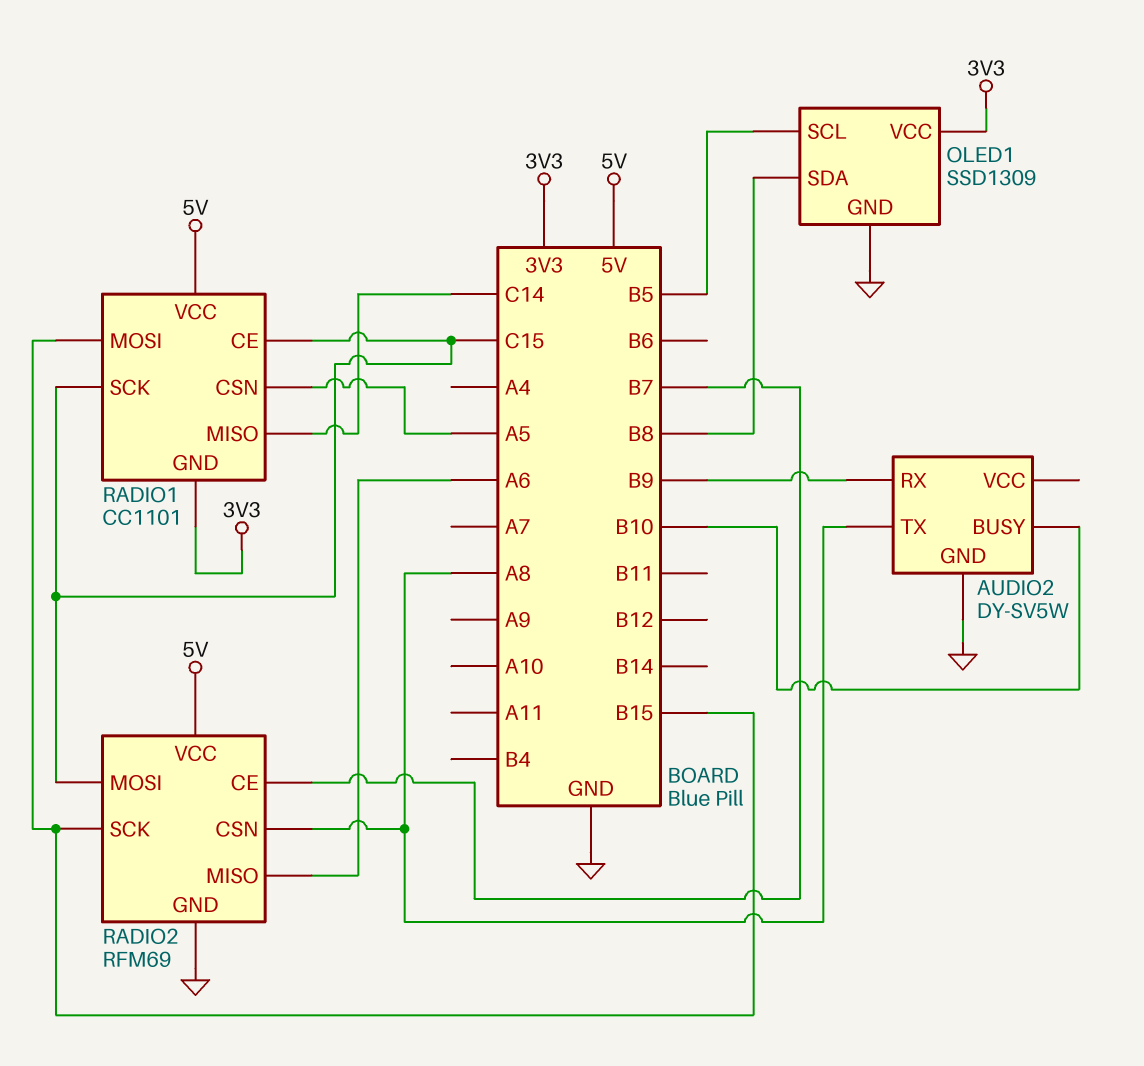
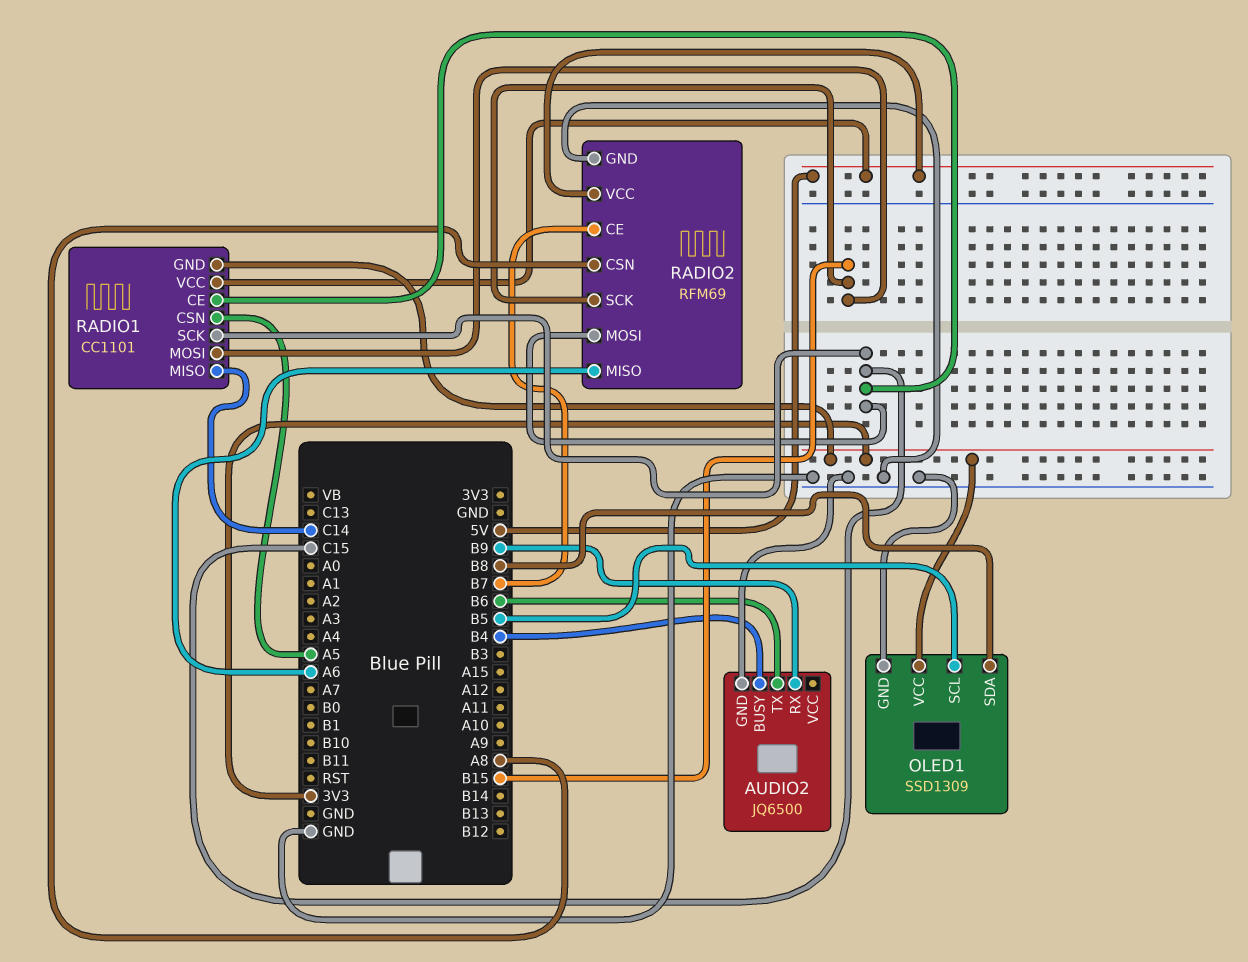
AUDIO2: DY-SV5W -> JQ6500
AUDIO2 pin BUSY: B10 -> B4
AUDIO2 pin TX: A8 -> B6

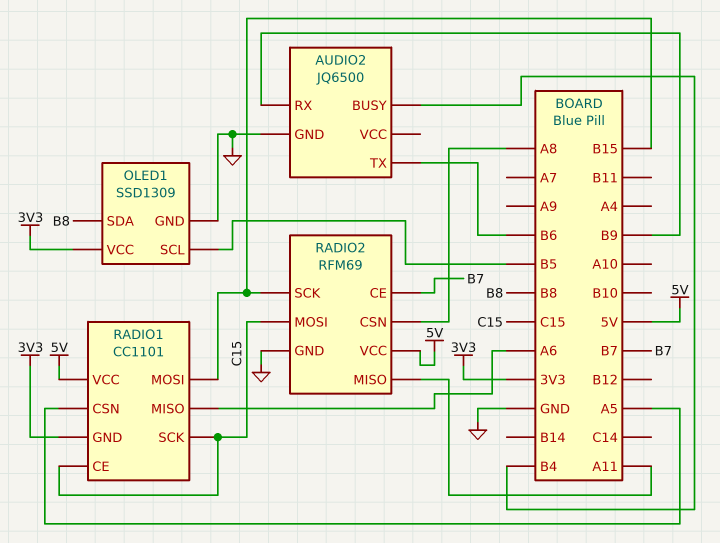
RADIO1 pin MISO: C14 -> A6
RADIO2 pin MISO: A6 -> A11

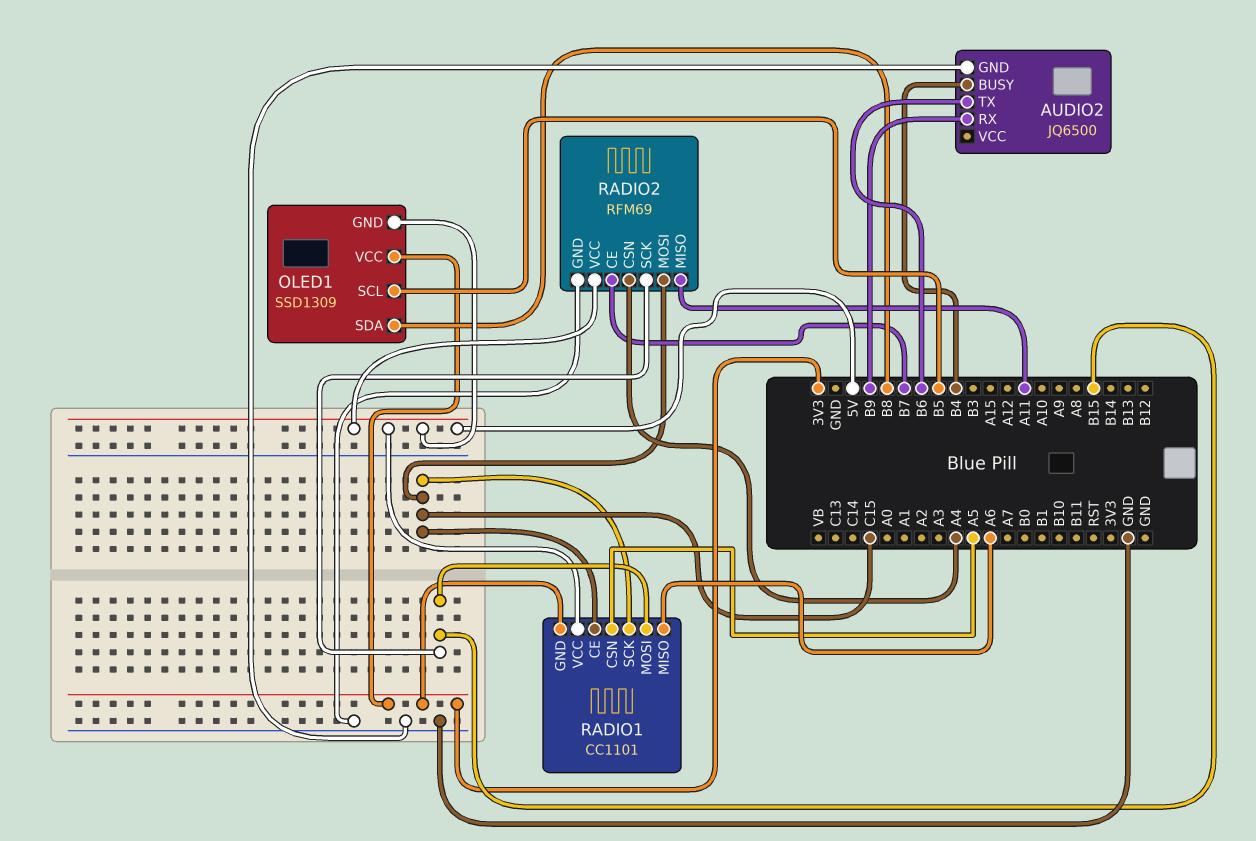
OLED1 pin GND: GND -> 5V
RADIO2 pin CSN: A8 -> A4

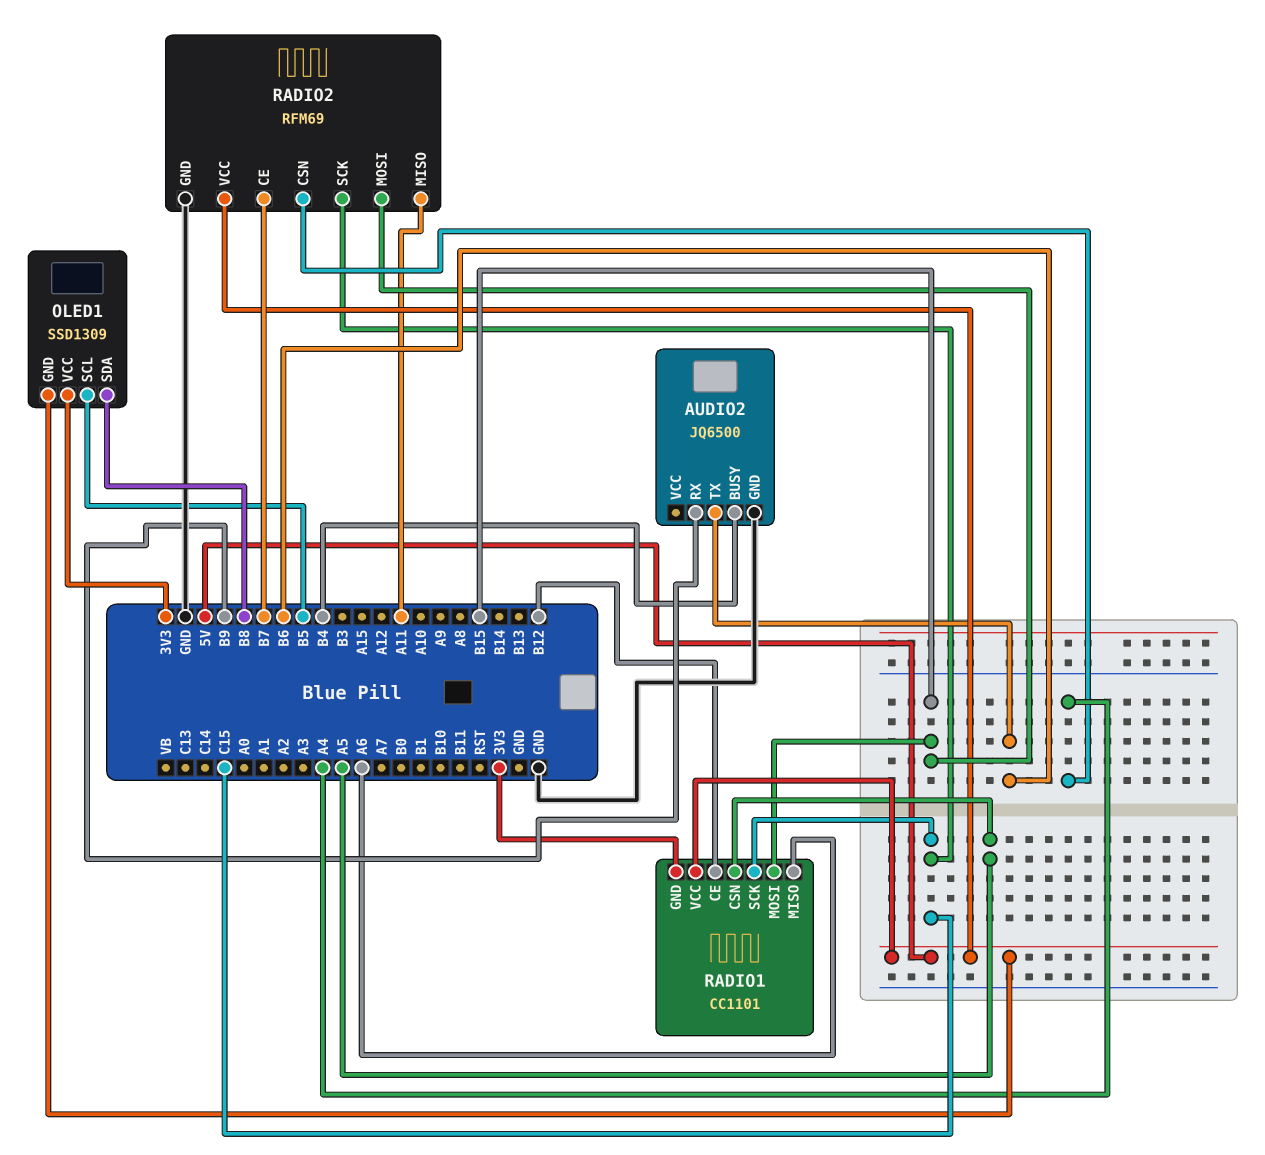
RADIO1 pin CE: C15 -> B12
RADIO2 pin MOSI: C15 -> B15
RADIO2 pin SCK: B15 -> C15

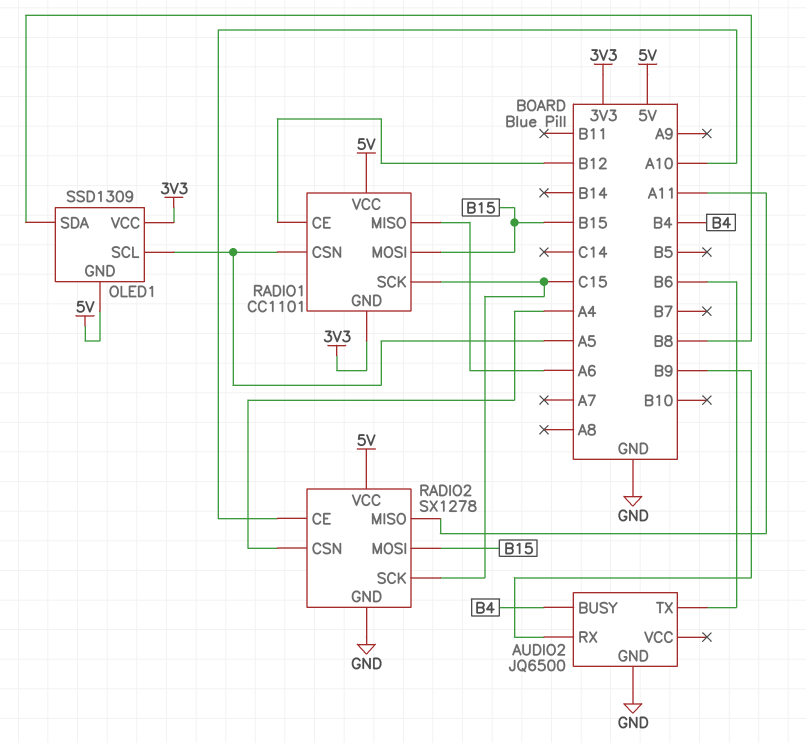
OLED1 pin SCL: B5 -> A5
RADIO2: RFM69 -> SX1278
RADIO2 pin CE: B7 -> A10

